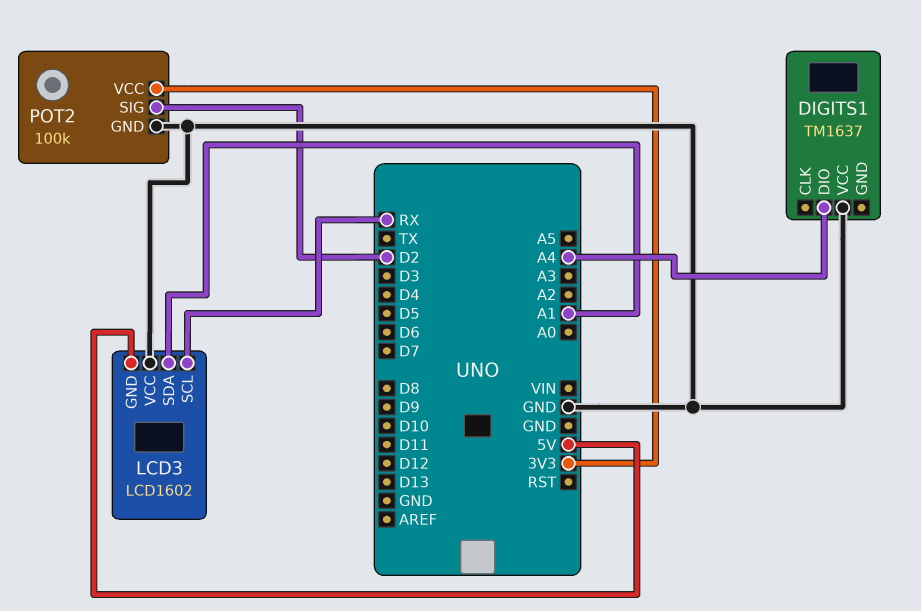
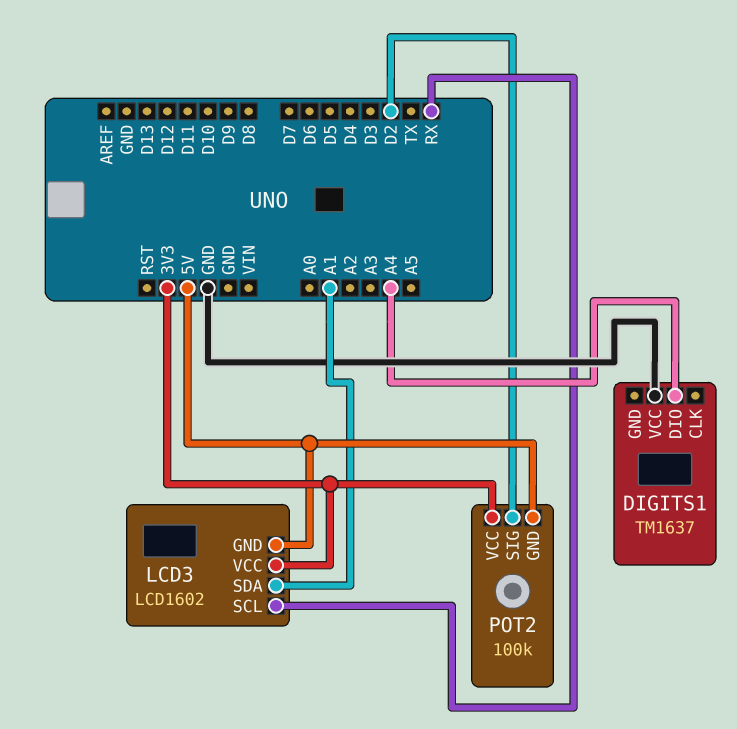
LCD3 pin VCC: GND -> 3V3
POT2 pin GND: GND -> 5V

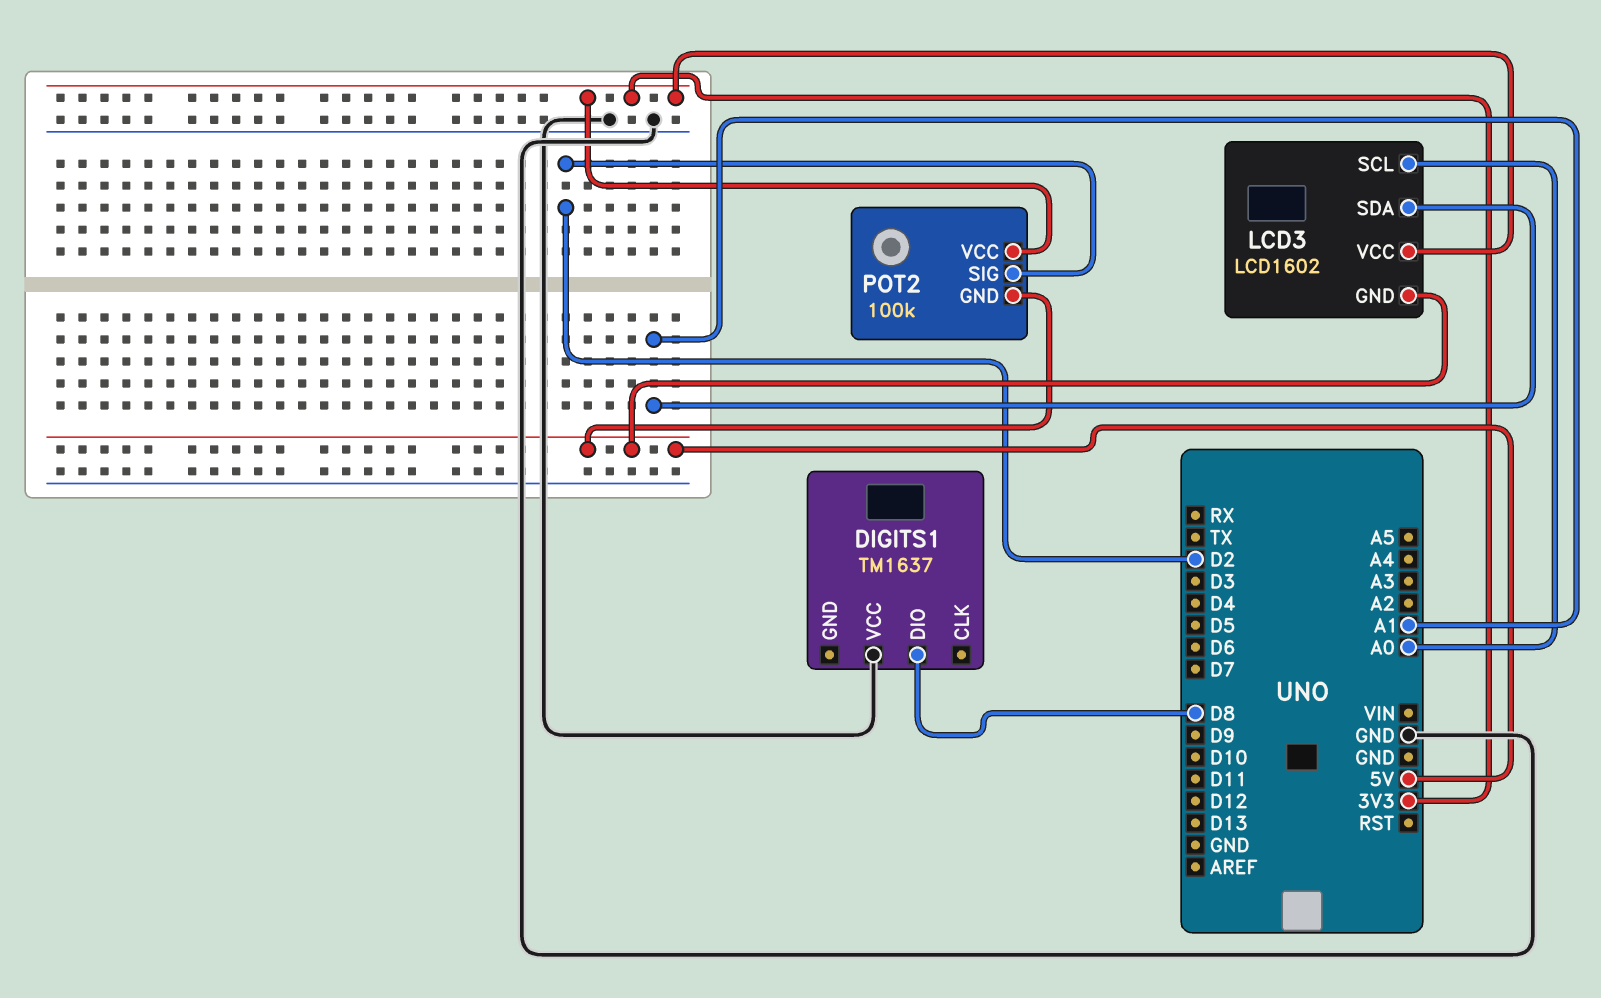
DIGITS1 pin DIO: A4 -> D8
LCD3 pin SCL: RX -> A0

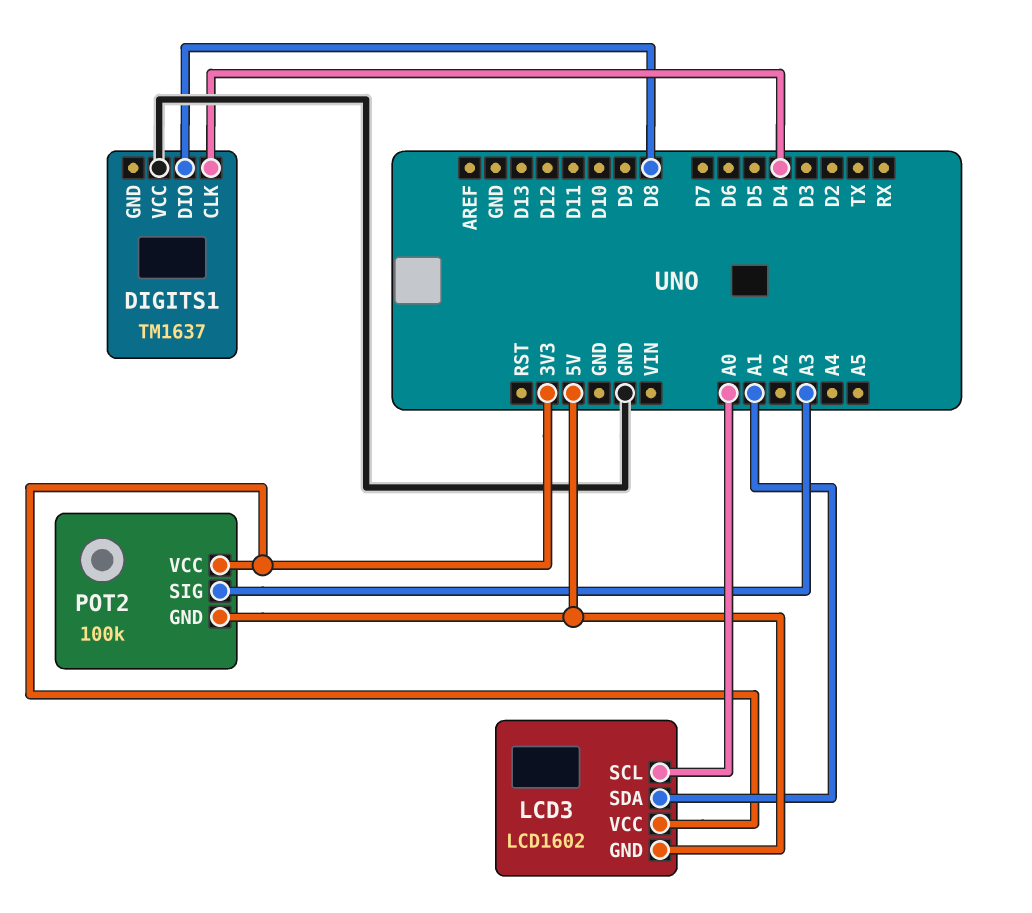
DIGITS1 pin CLK: none -> D4
POT2 pin SIG: D2 -> A3

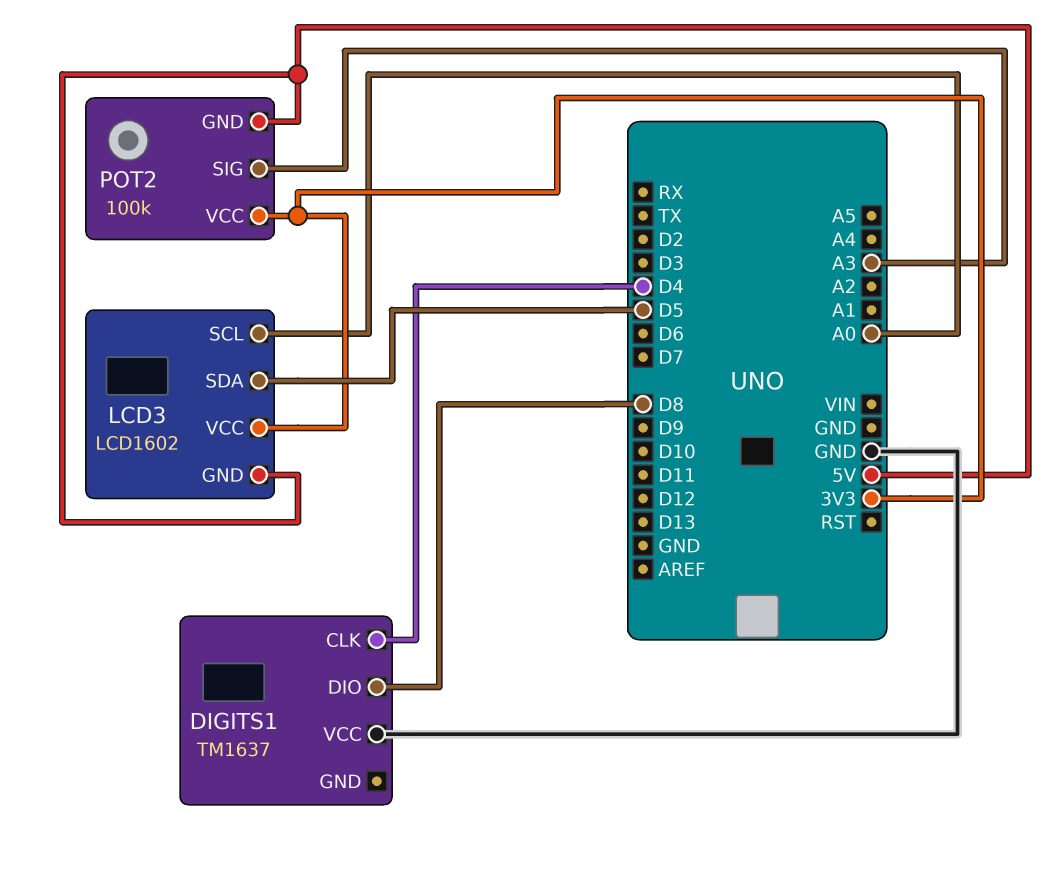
LCD3 pin SDA: A1 -> D5

